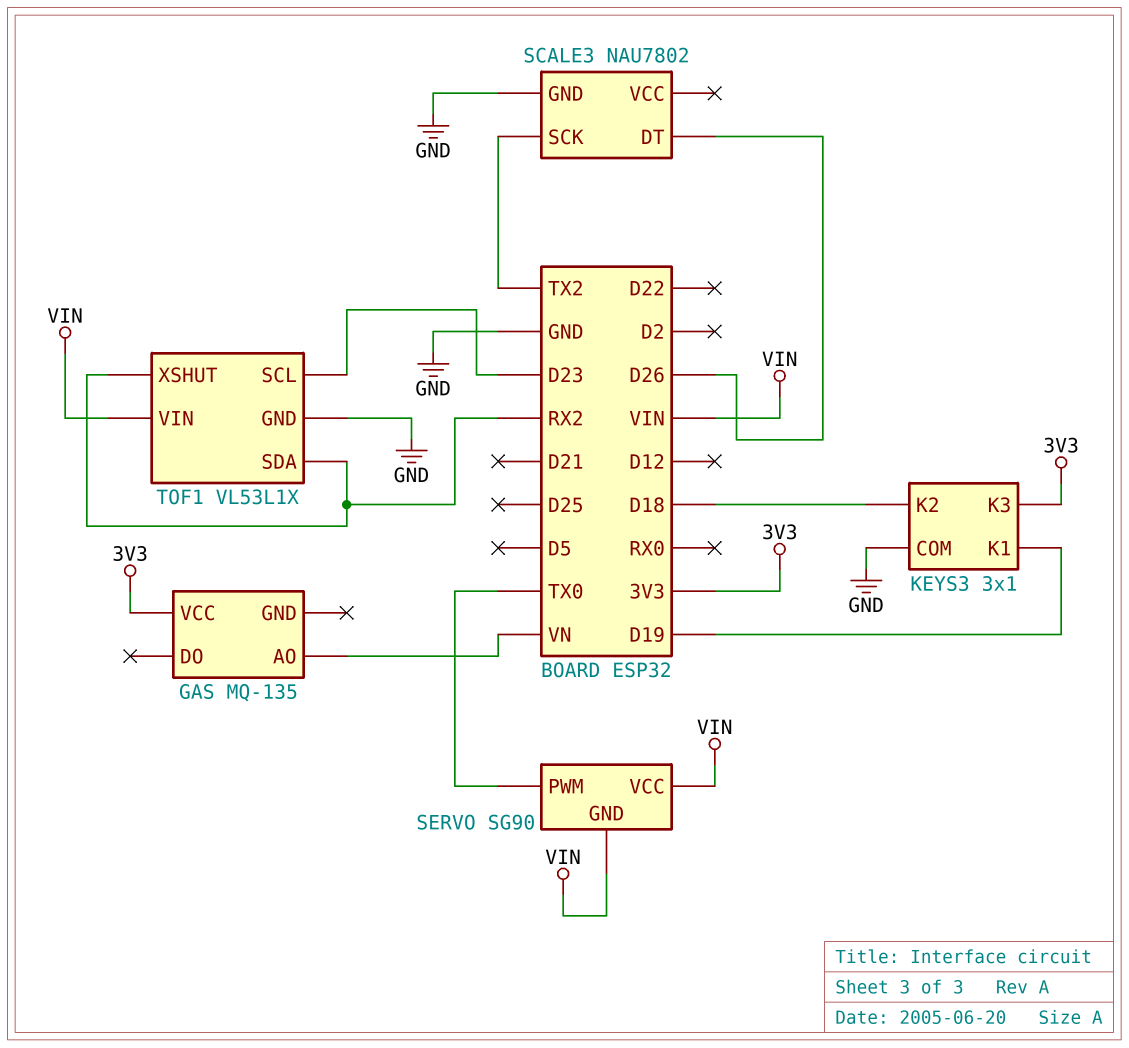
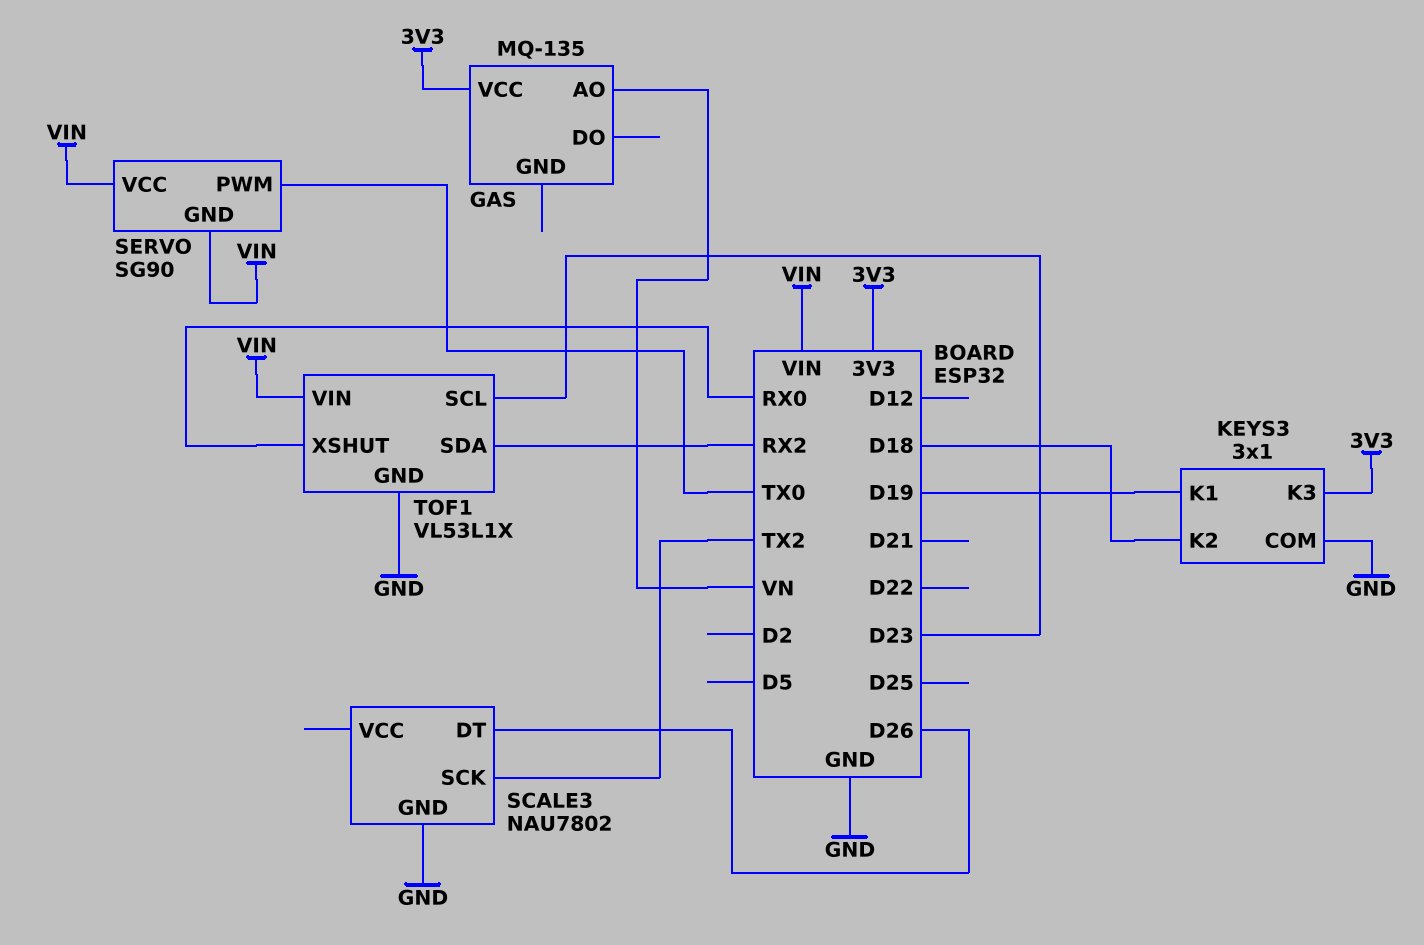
TOF1 pin XSHUT: RX2 -> RX0

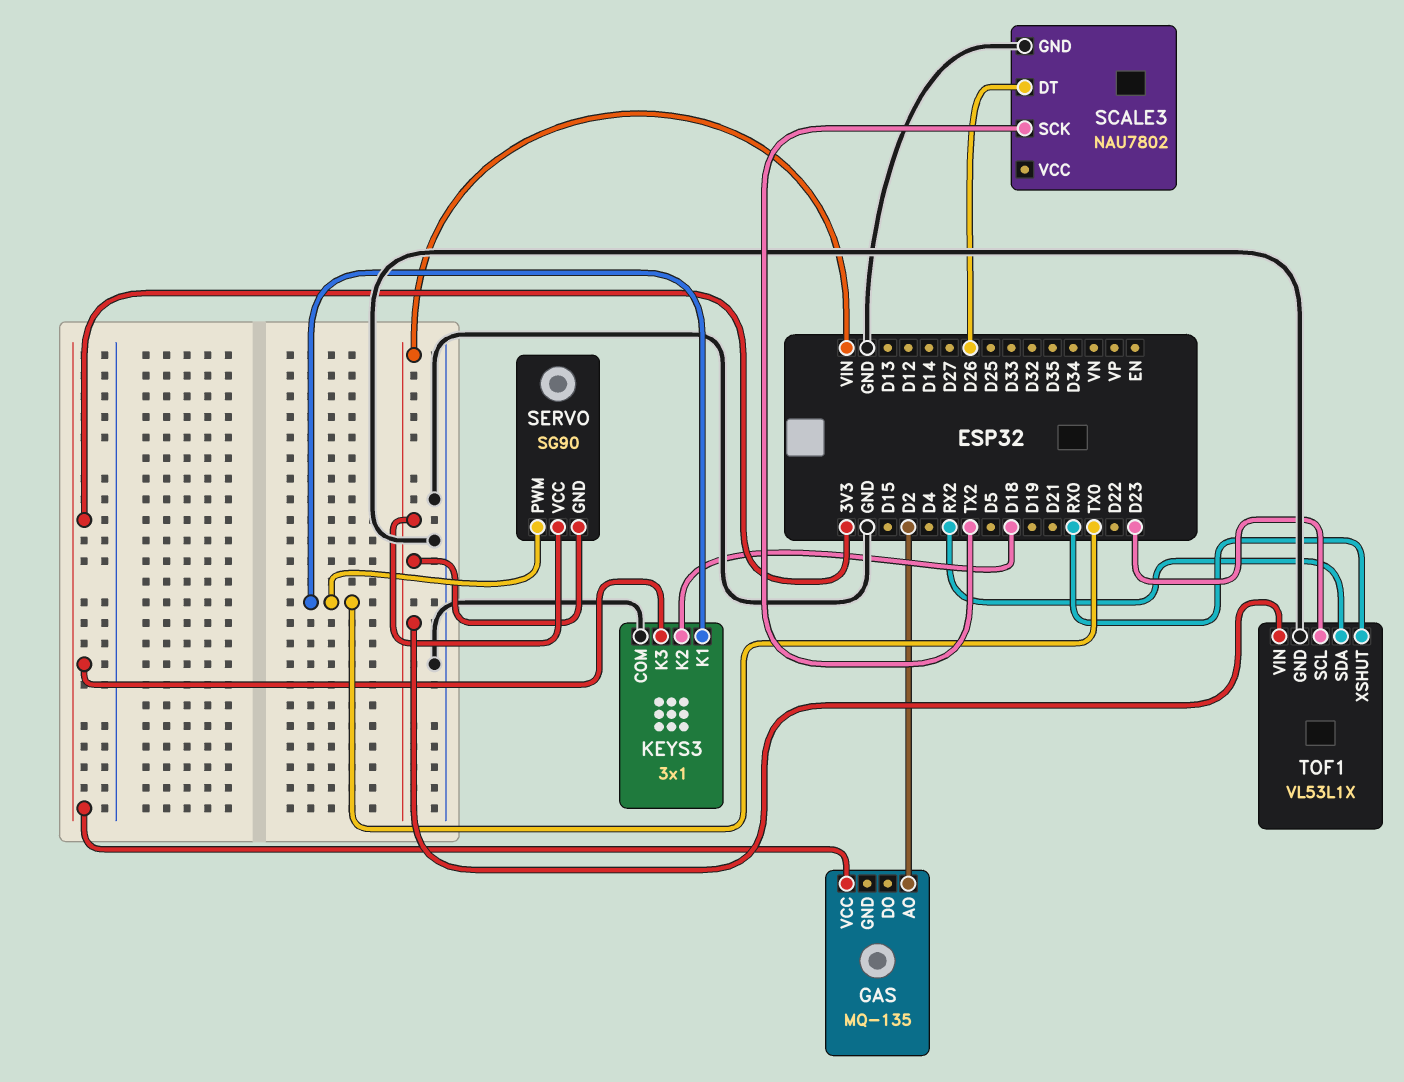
GAS pin AO: VN -> D2
KEYS3 pin K1: D19 -> TX0

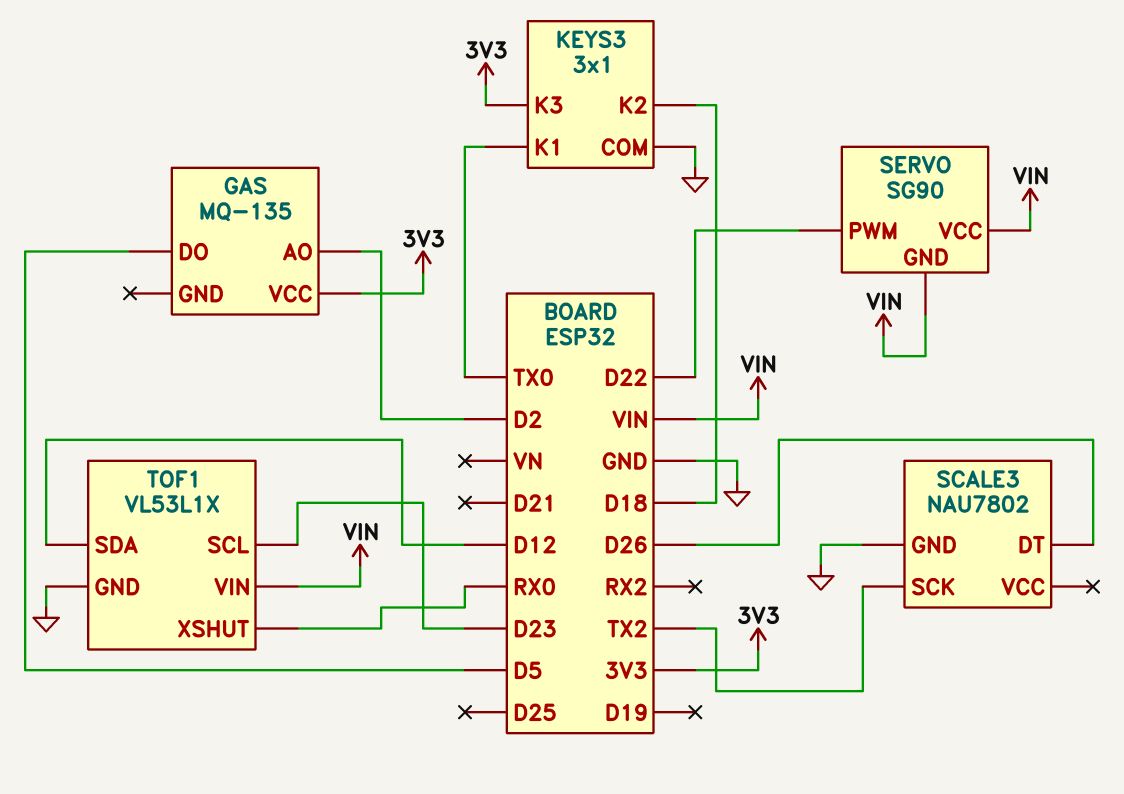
GAS pin DO: none -> D5
SERVO pin PWM: TX0 -> D22
TOF1 pin SDA: RX2 -> D12

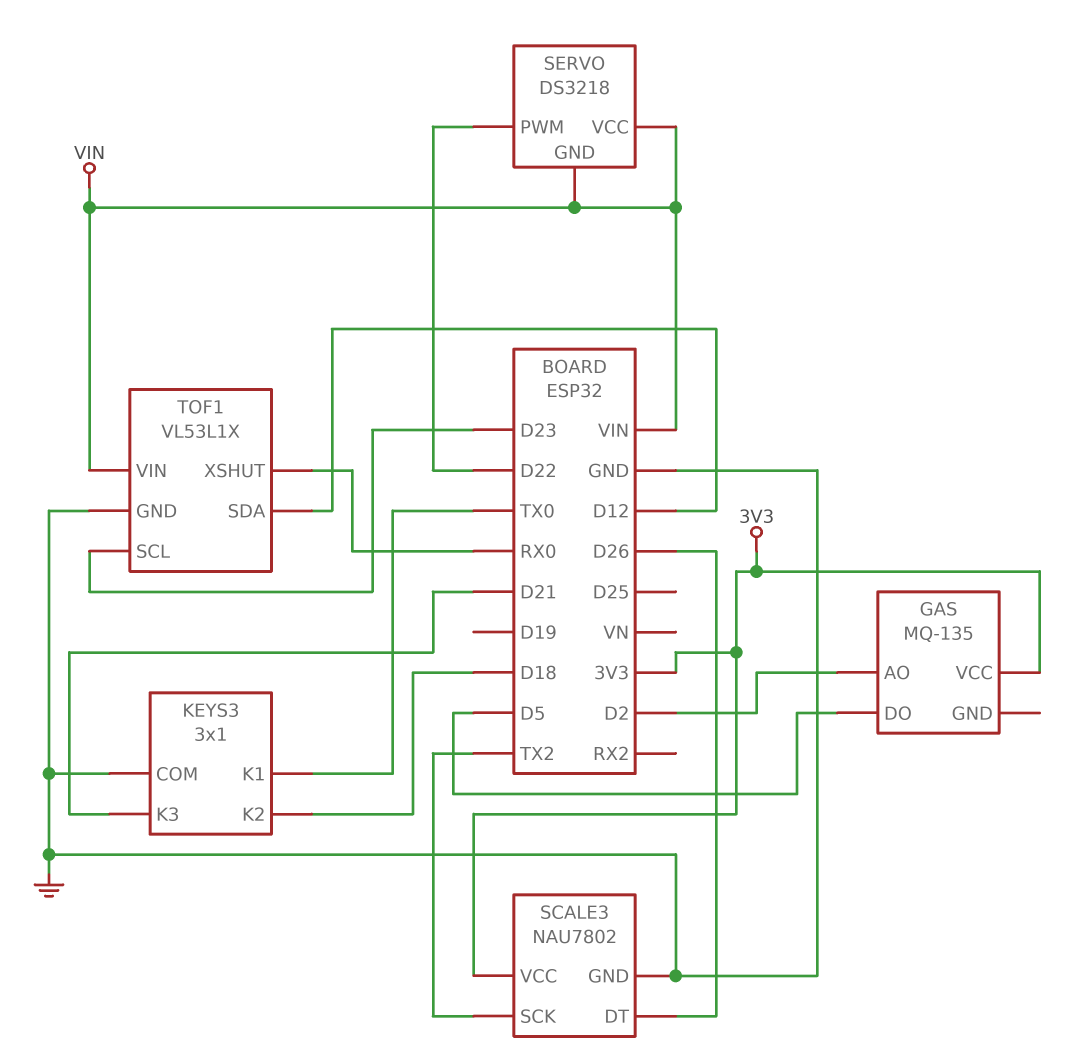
KEYS3 pin K3: 3V3 -> D21
SCALE3 pin VCC: none -> 3V3
SERVO: SG90 -> DS3218

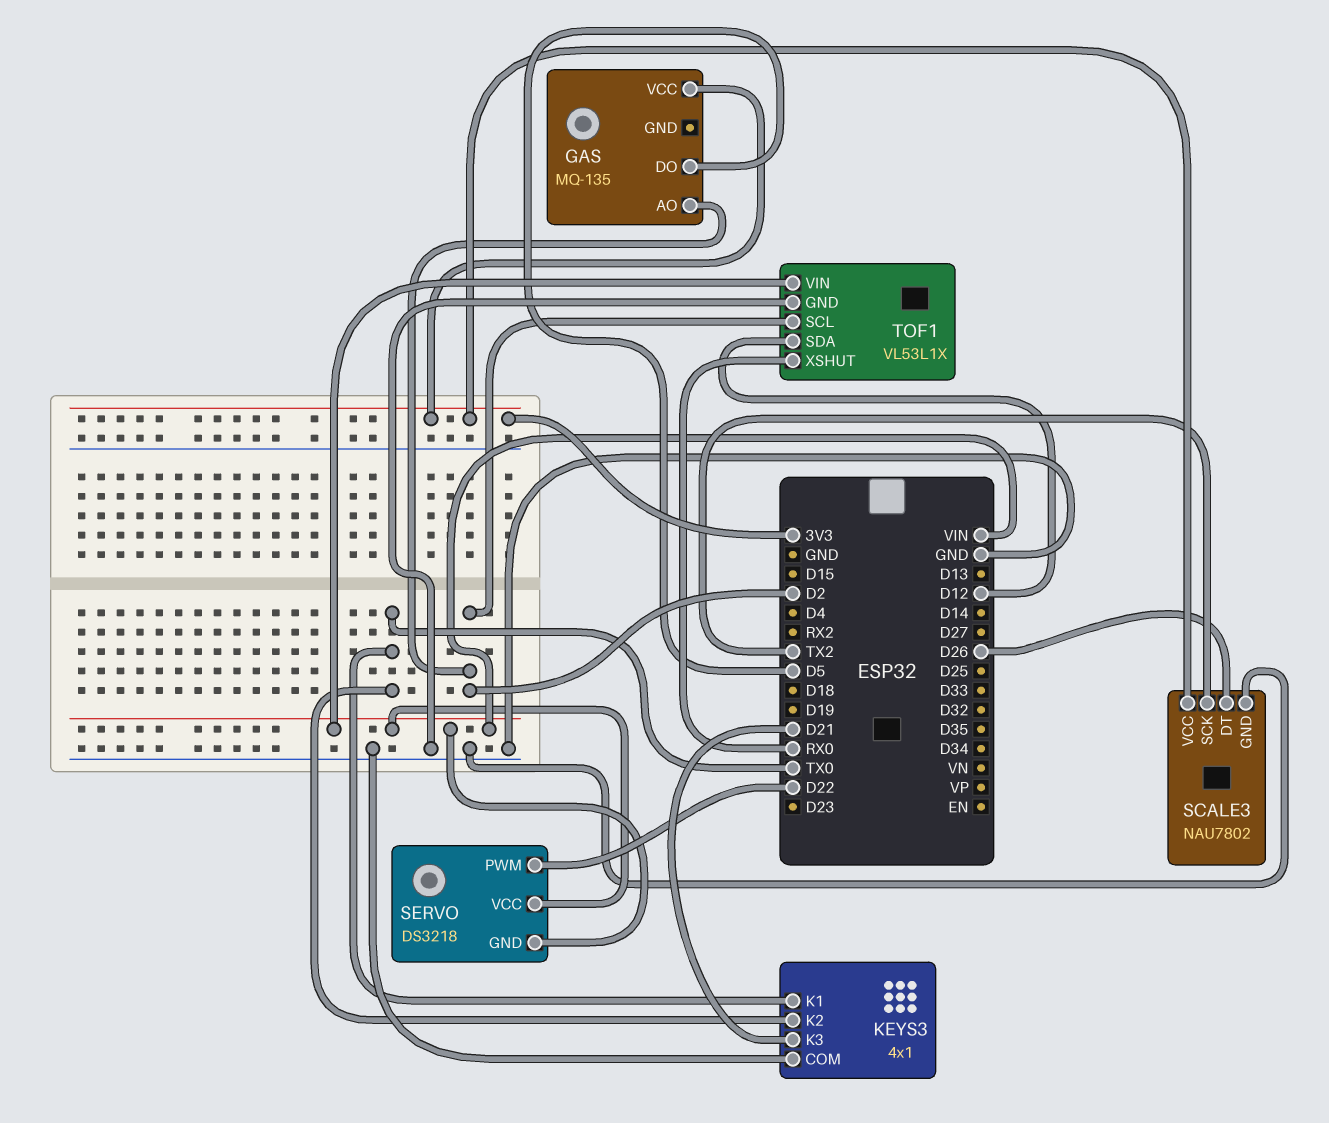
KEYS3: 3x1 -> 4x1
KEYS3 pin K2: D18 -> TX0
TOF1 pin SCL: D23 -> D2

